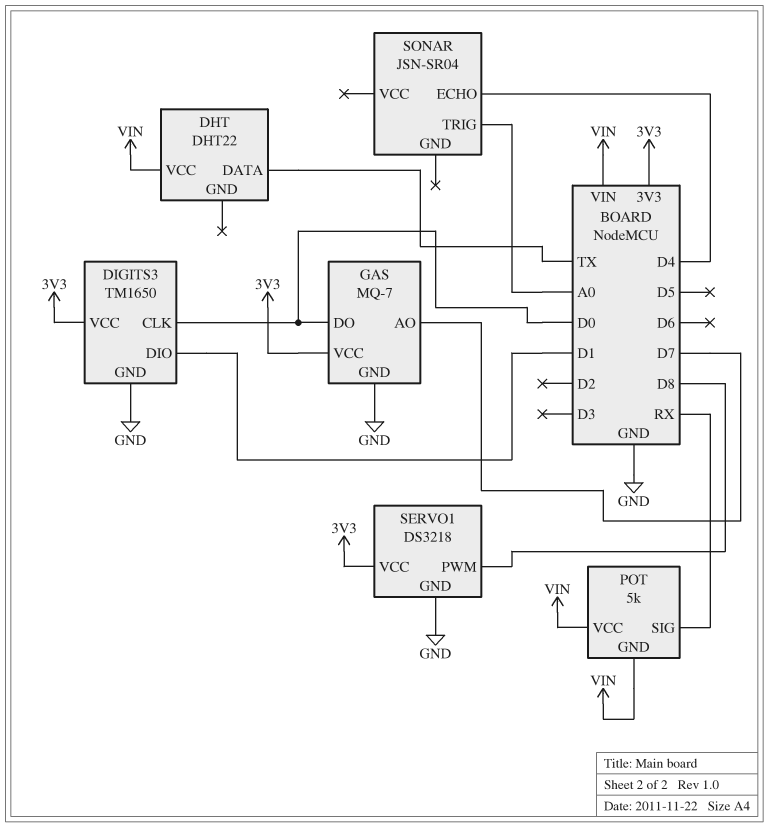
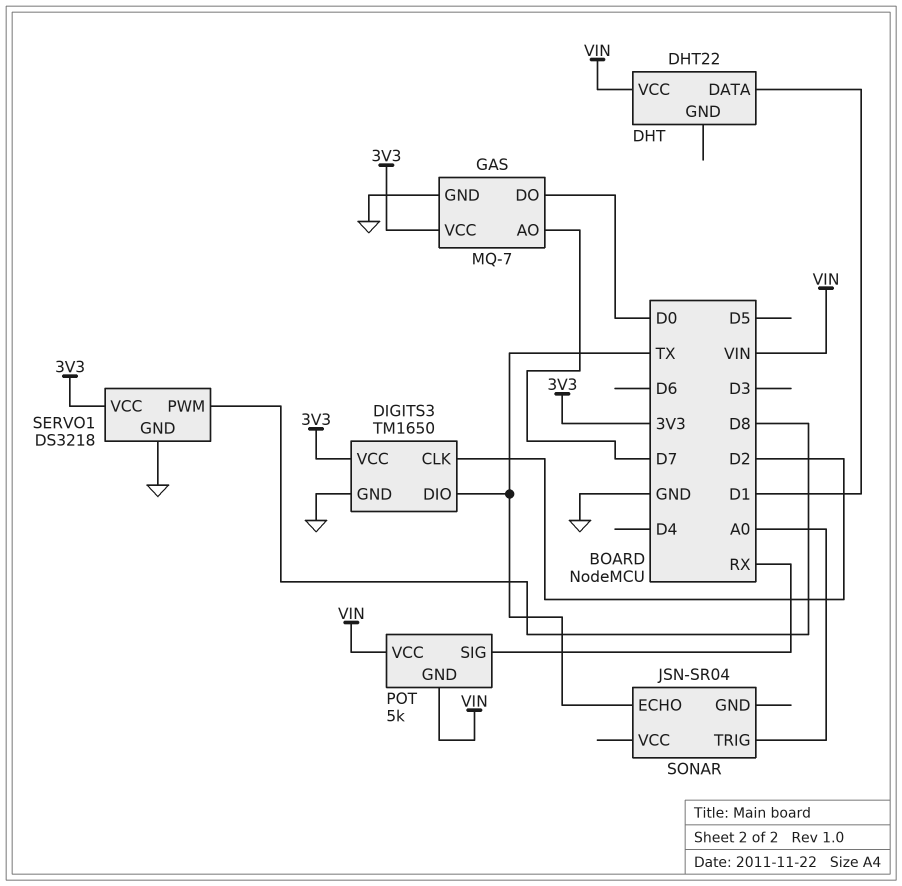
DHT pin DATA: TX -> D1
DIGITS3 pin CLK: D0 -> D2
DIGITS3 pin DIO: D1 -> TX
SONAR pin ECHO: D4 -> TX

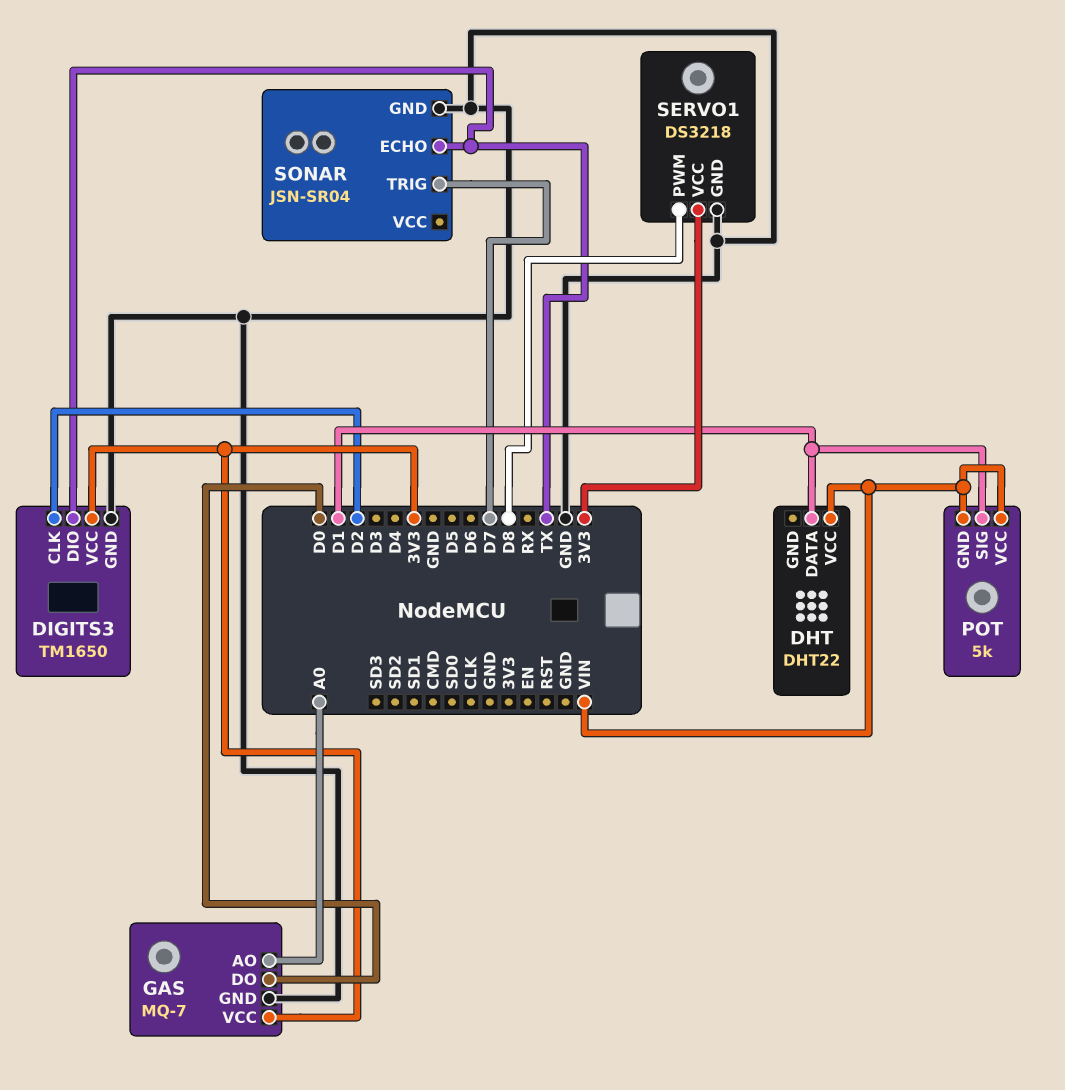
GAS pin AO: D7 -> A0
POT pin SIG: RX -> D1
SONAR pin GND: none -> GND
SONAR pin TRIG: A0 -> D7

